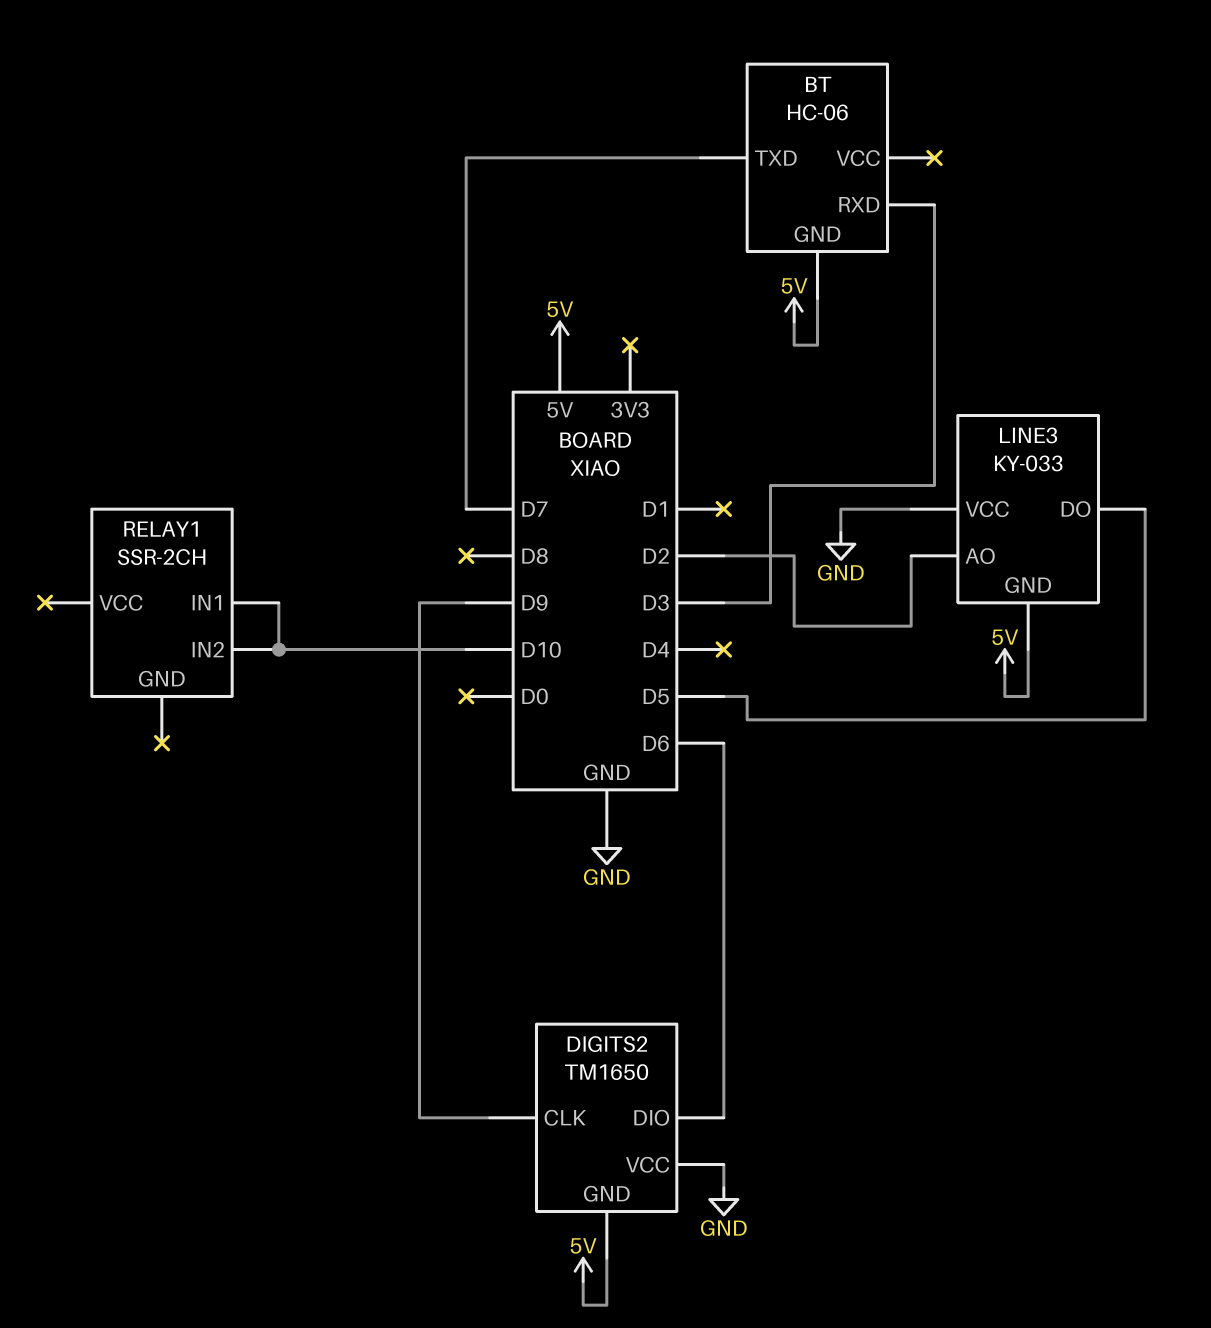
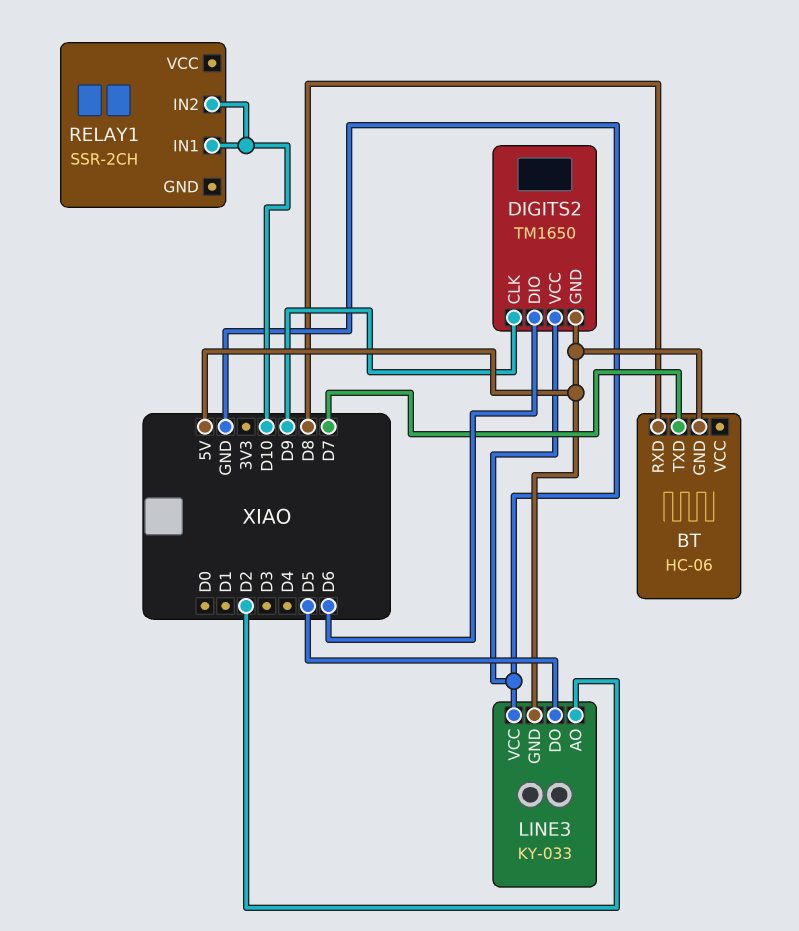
BT pin RXD: D3 -> D8

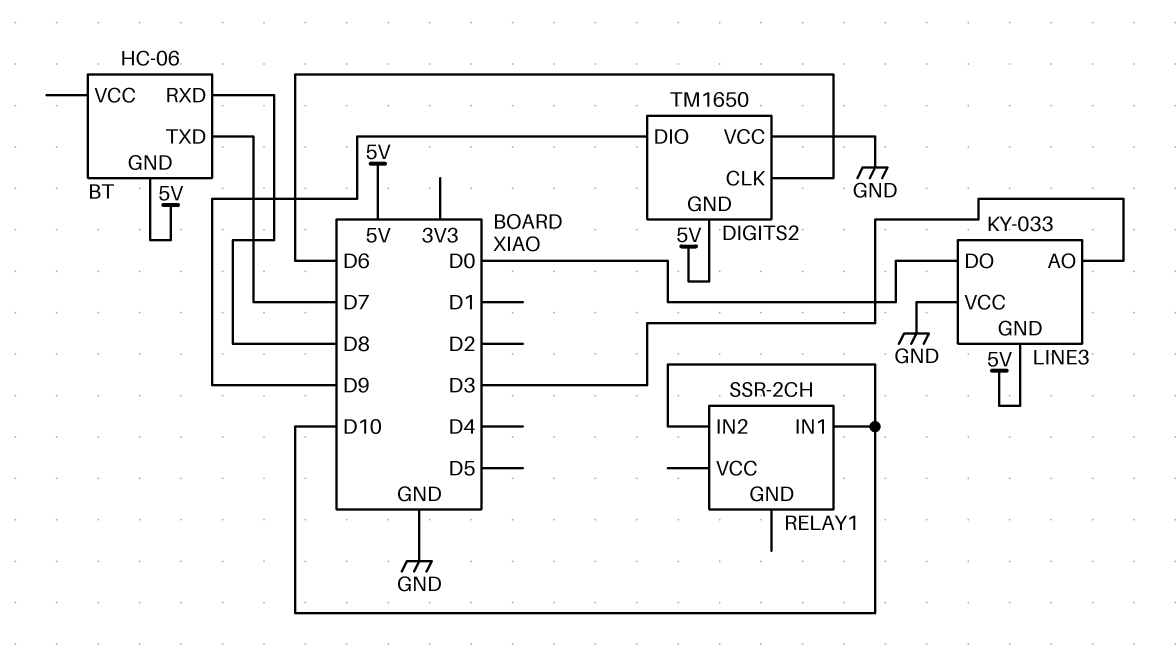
DIGITS2 pin CLK: D9 -> D6
DIGITS2 pin DIO: D6 -> D9
LINE3 pin AO: D2 -> D3
LINE3 pin DO: D5 -> D0

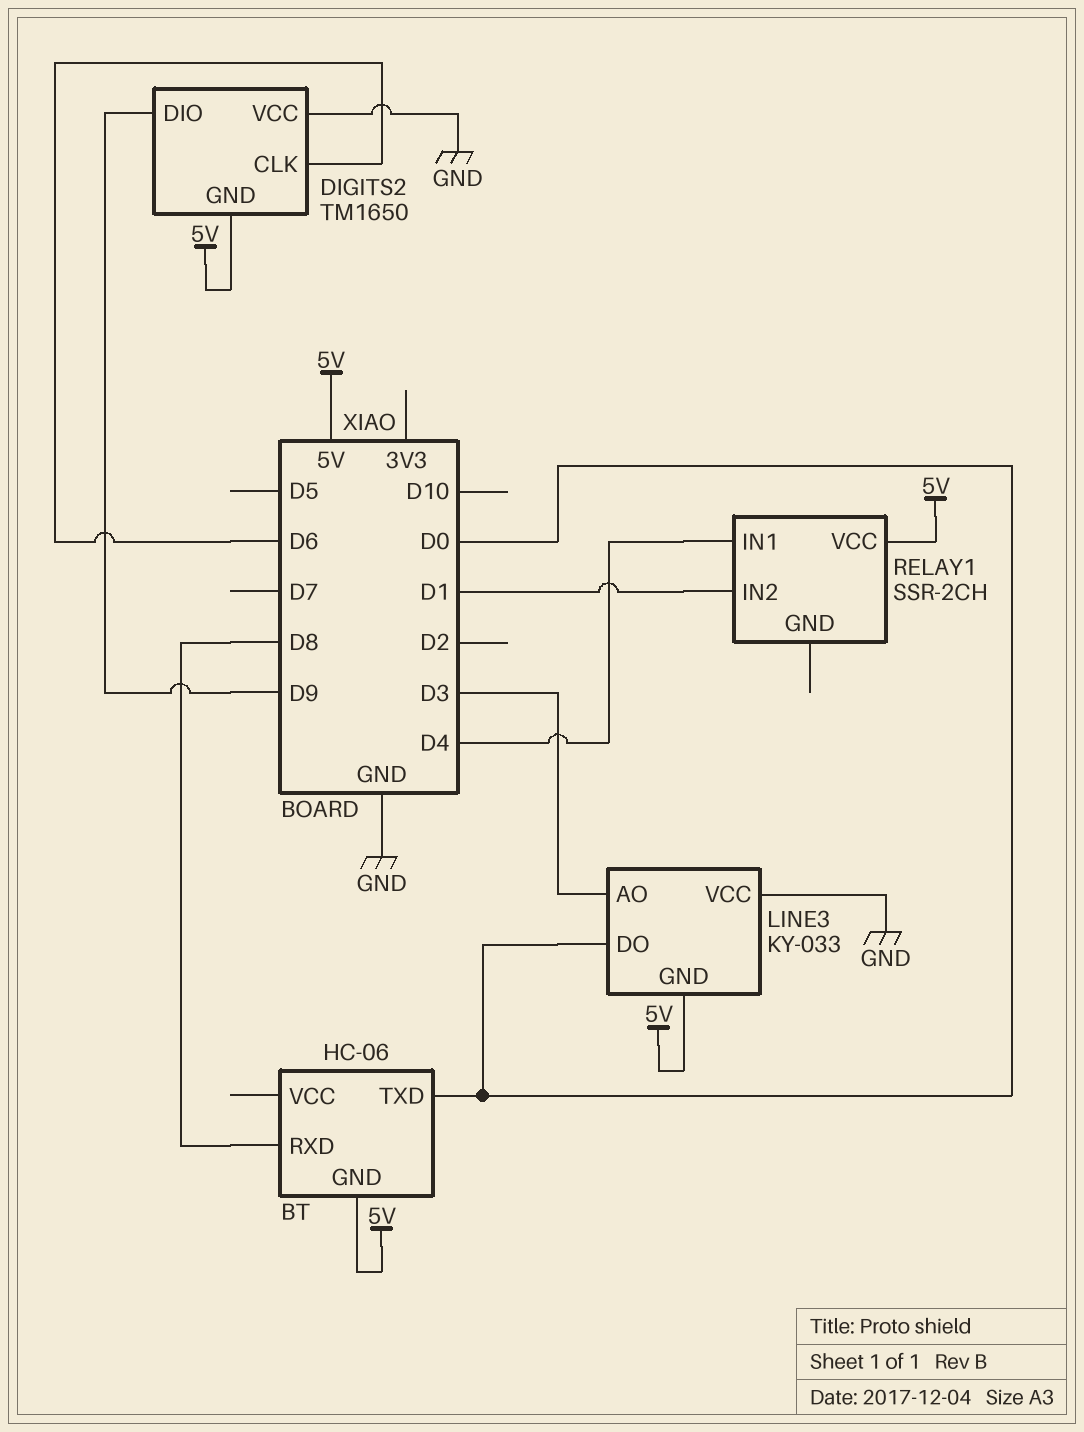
BT pin TXD: D7 -> D0
RELAY1 pin IN1: D10 -> D4
RELAY1 pin IN2: D10 -> D1
RELAY1 pin VCC: none -> 5V

